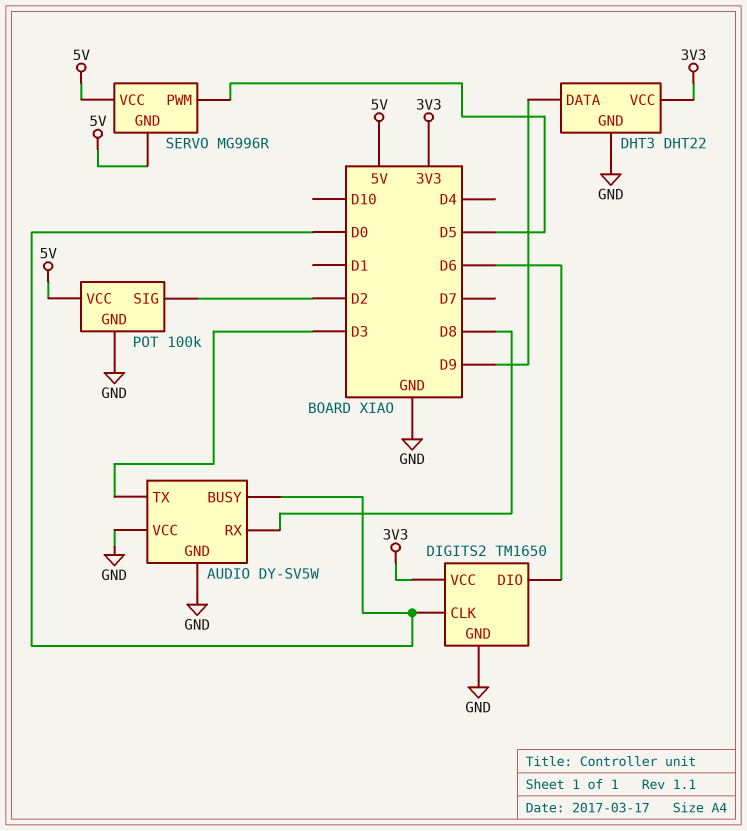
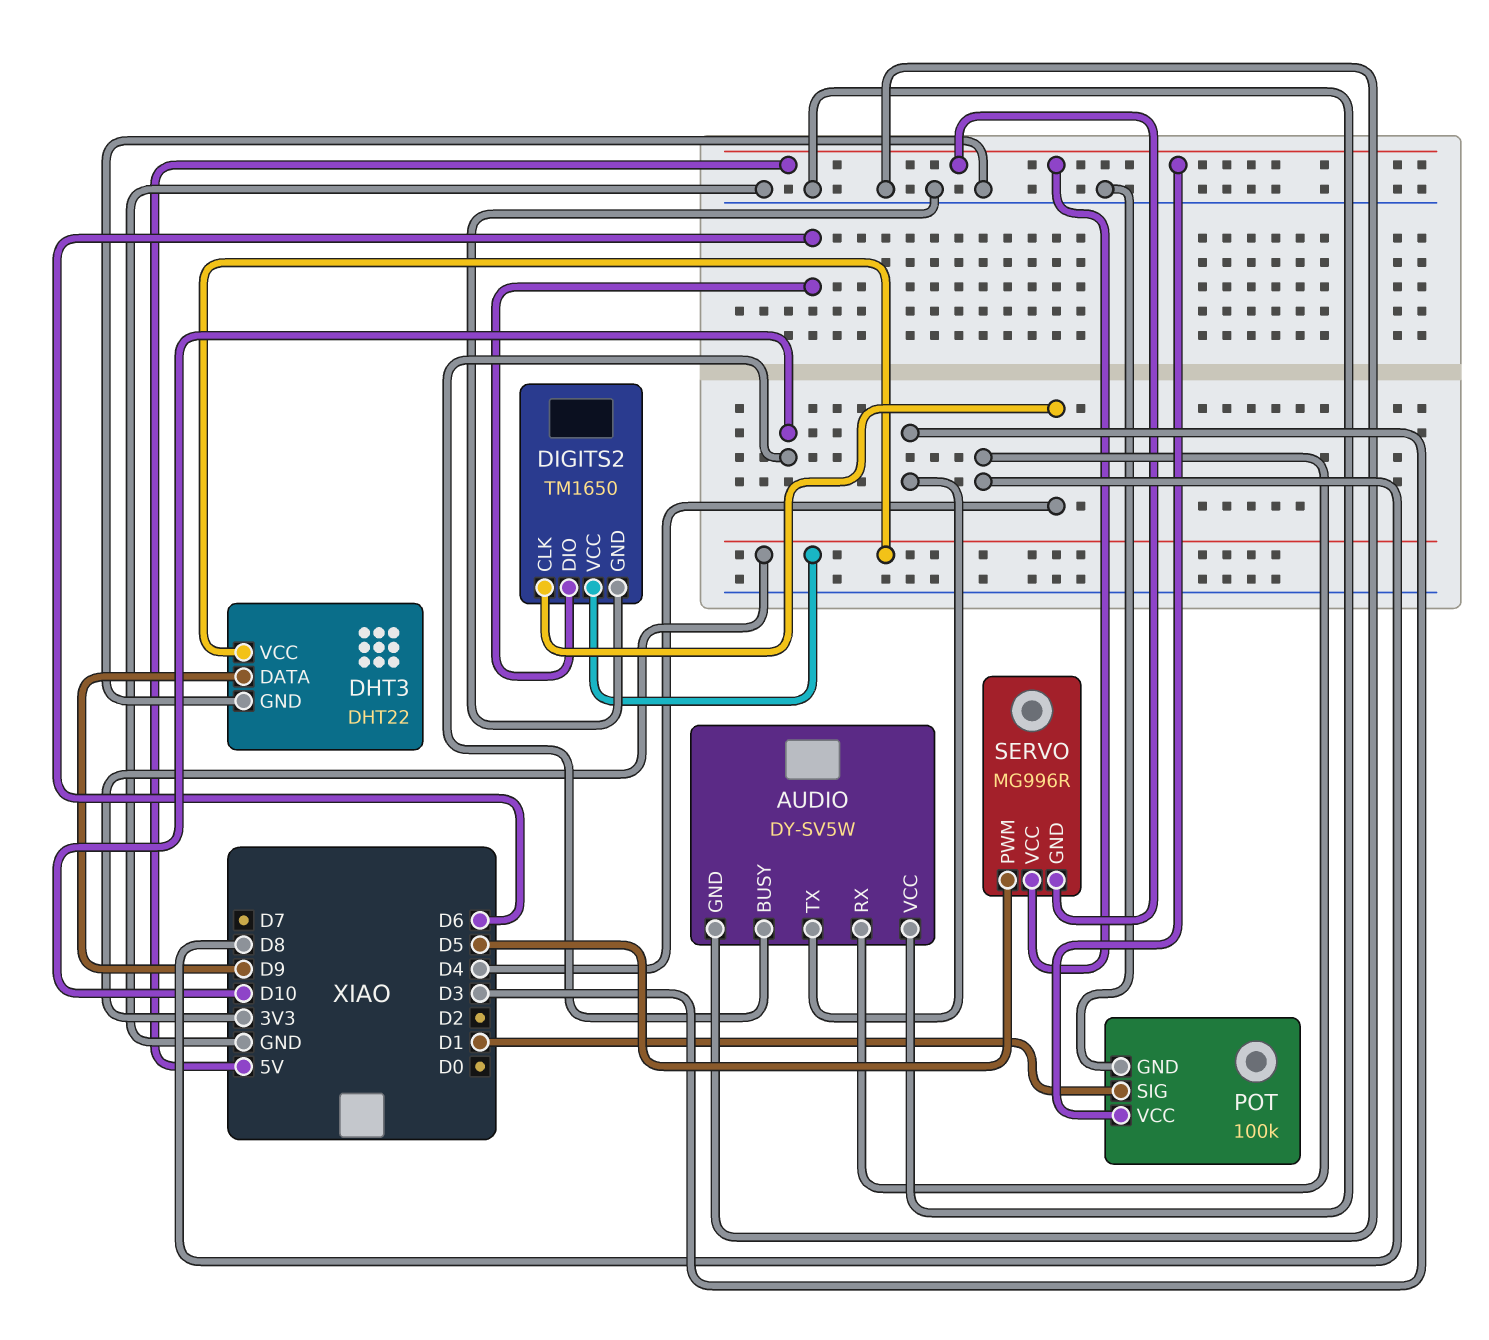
AUDIO pin BUSY: D0 -> D10
DIGITS2 pin CLK: D0 -> D4
POT pin SIG: D2 -> D1

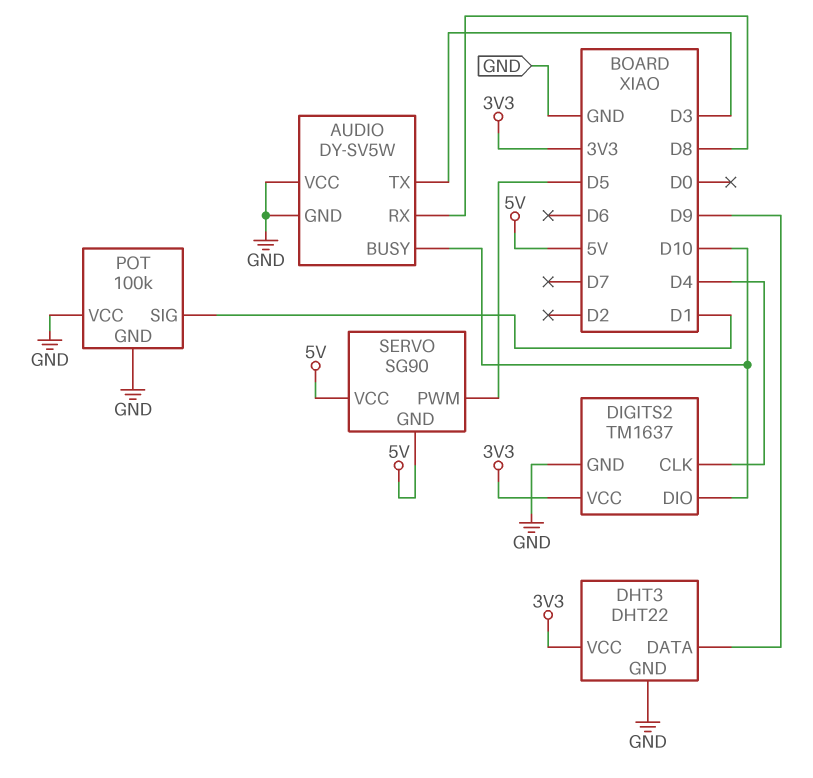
DIGITS2: TM1650 -> TM1637
DIGITS2 pin DIO: D6 -> D10
POT pin VCC: 5V -> GND
SERVO: MG996R -> SG90

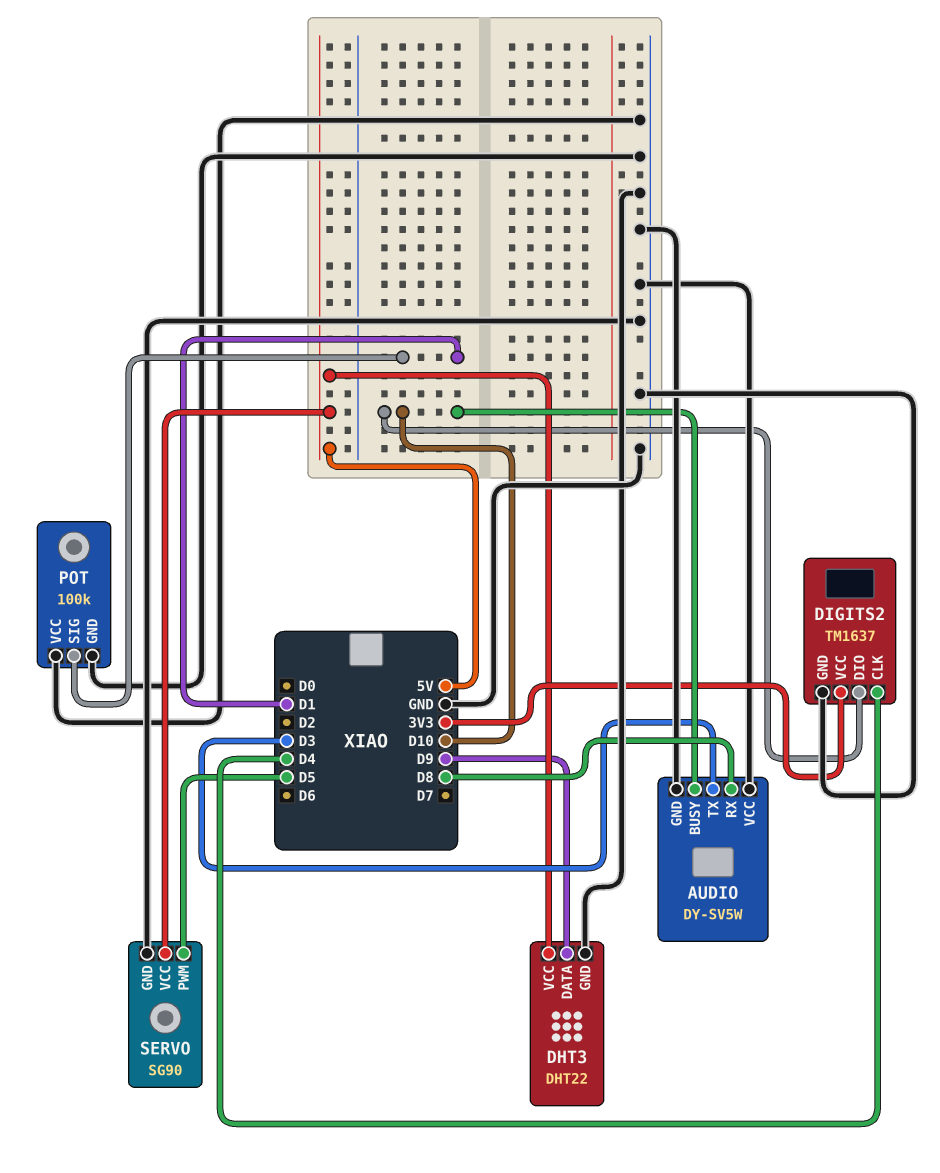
DHT3 pin VCC: 3V3 -> 5V
SERVO pin GND: 5V -> GND

